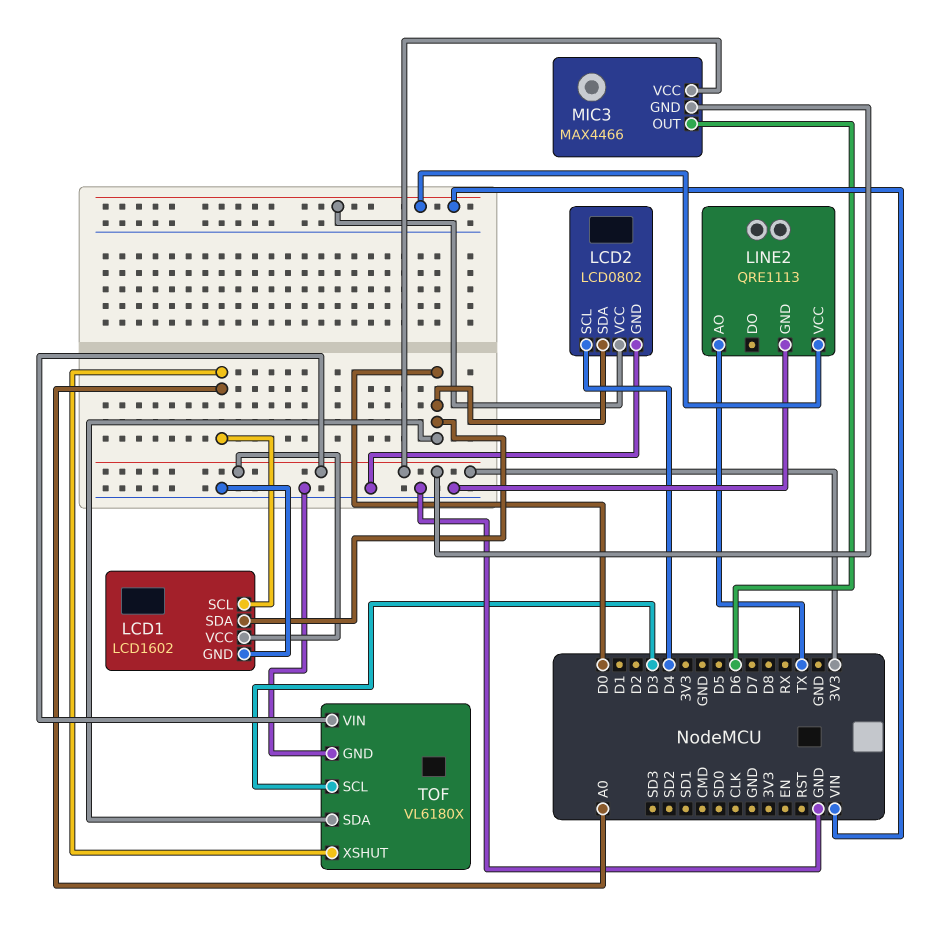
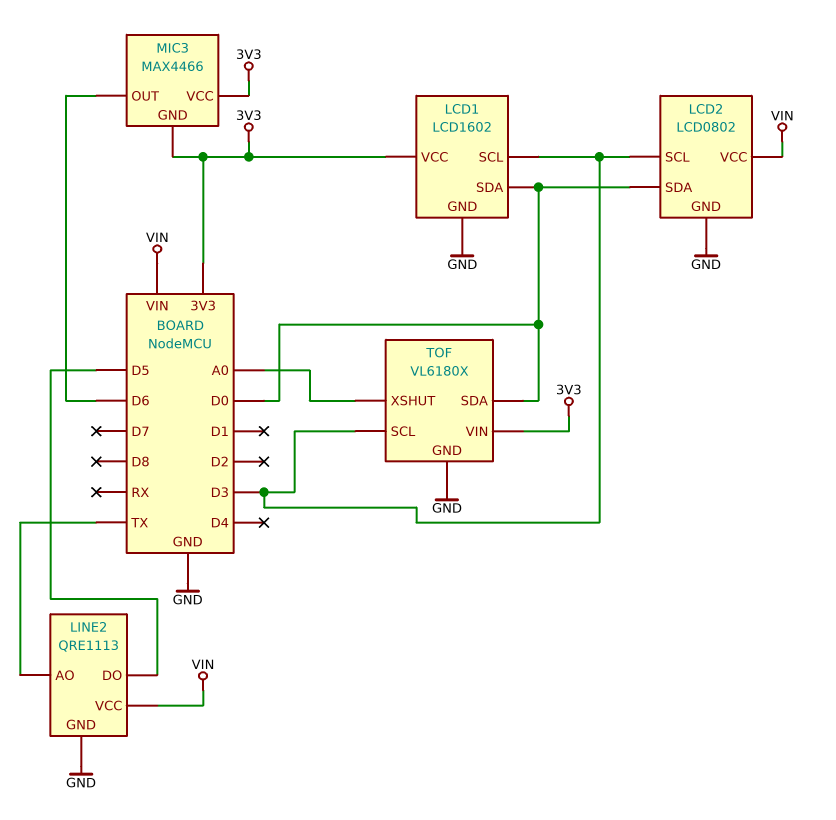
LCD1 pin SCL: A0 -> D3
LCD2 pin SCL: D4 -> D3
LINE2 pin DO: none -> D5

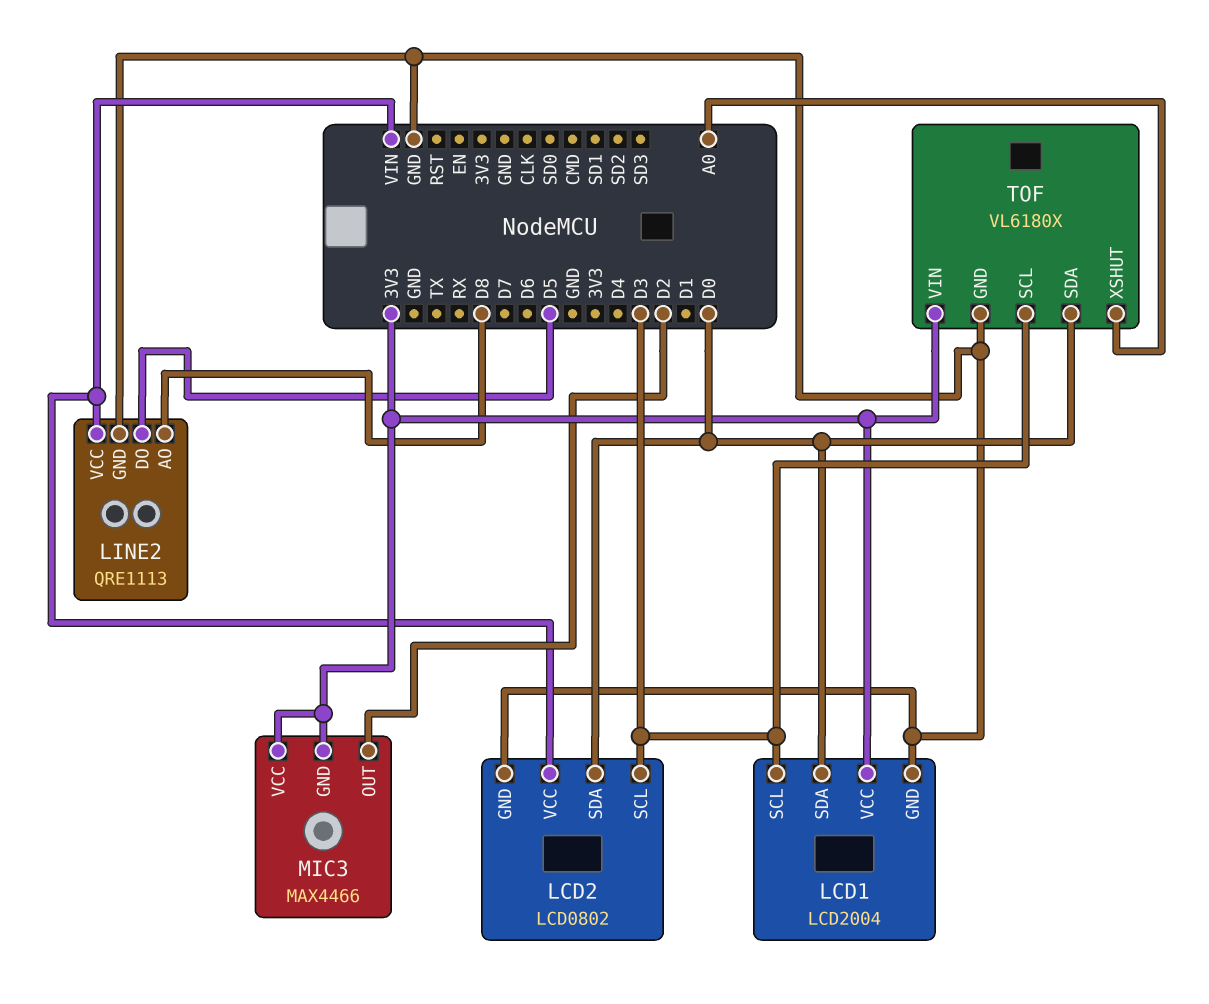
LCD1: LCD1602 -> LCD2004
LINE2 pin AO: TX -> D8
MIC3 pin OUT: D6 -> D2

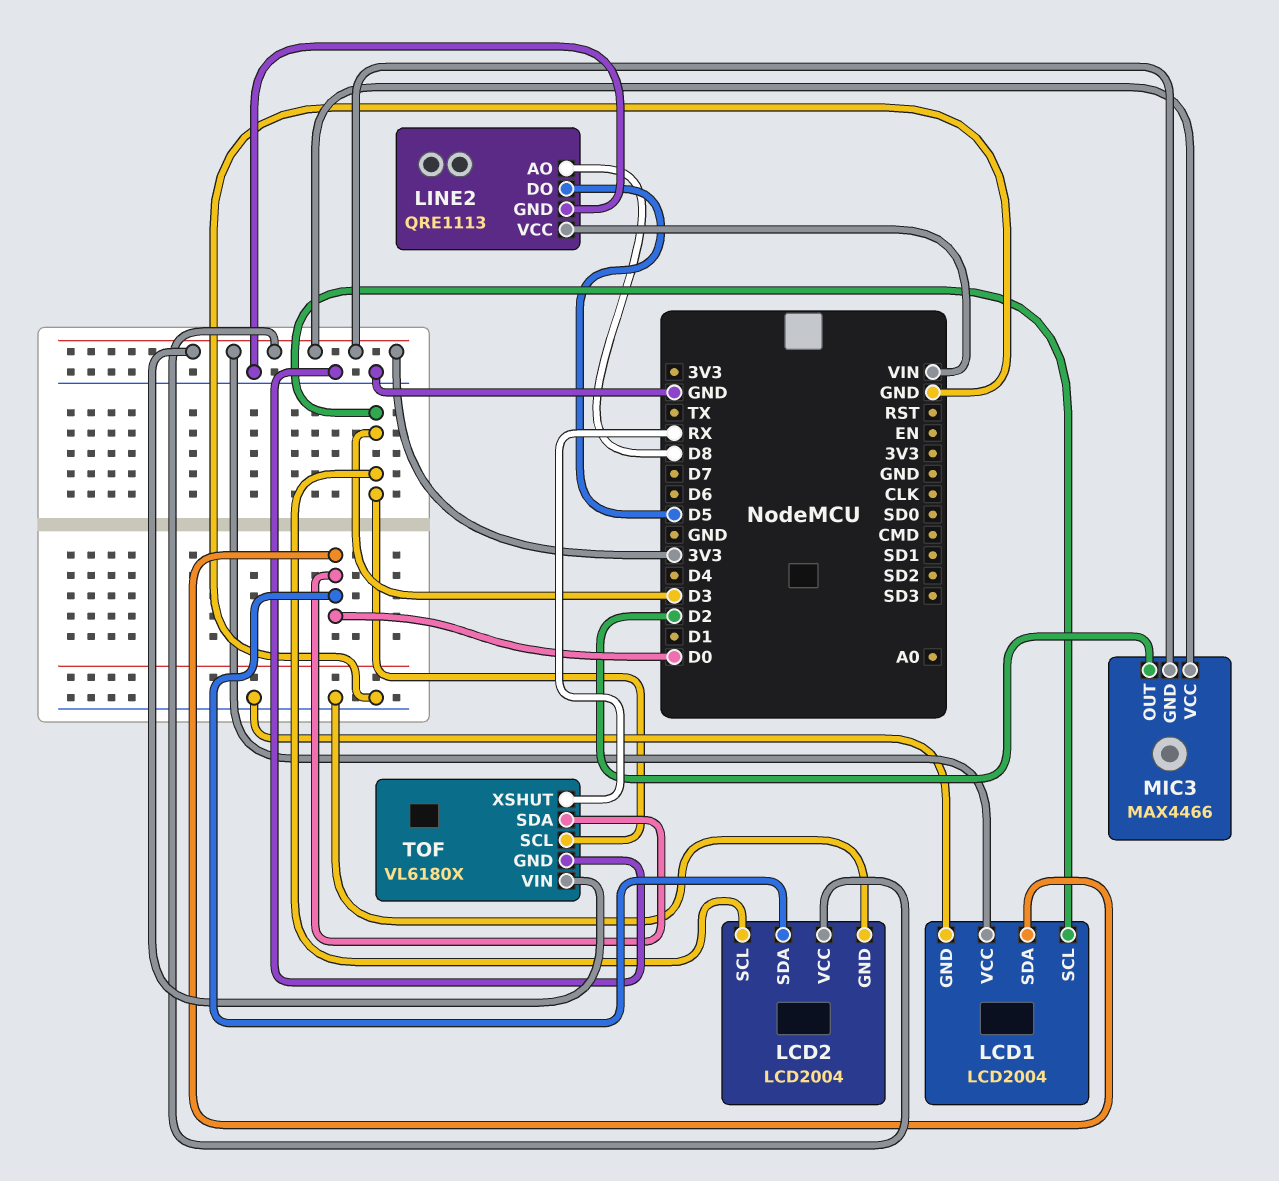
LCD2: LCD0802 -> LCD2004
LCD2 pin VCC: VIN -> 3V3
TOF pin XSHUT: A0 -> RX

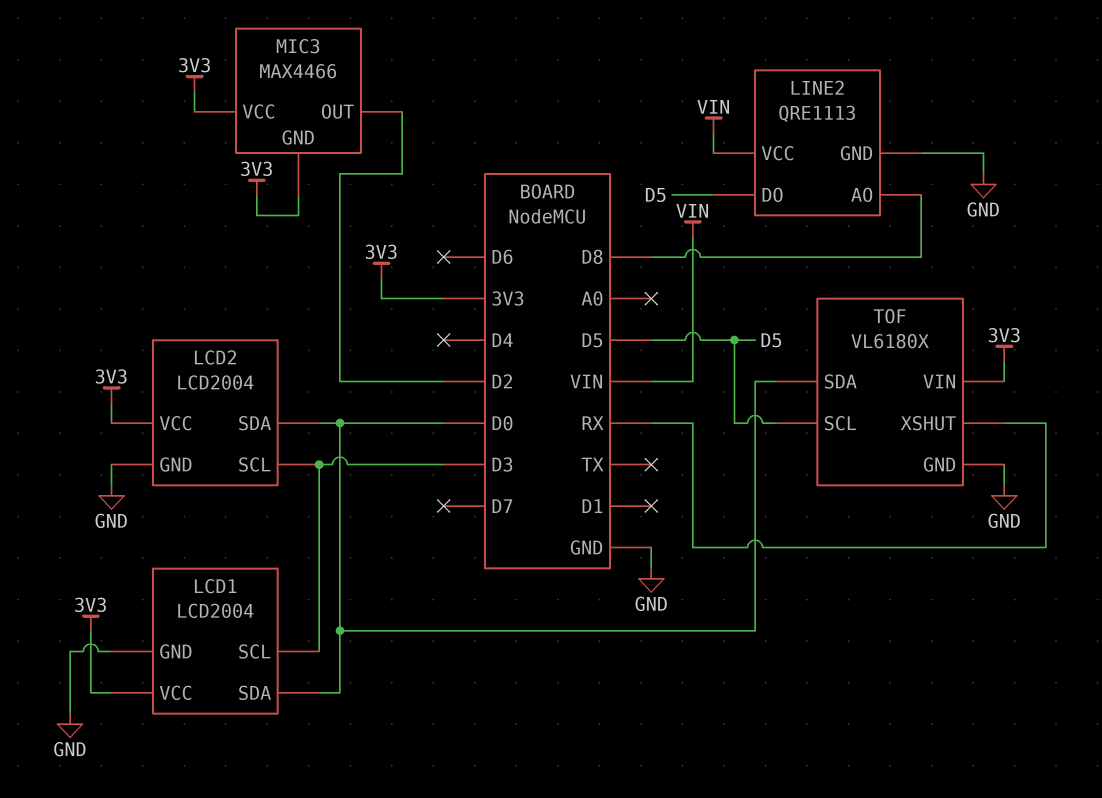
TOF pin SCL: D3 -> D5

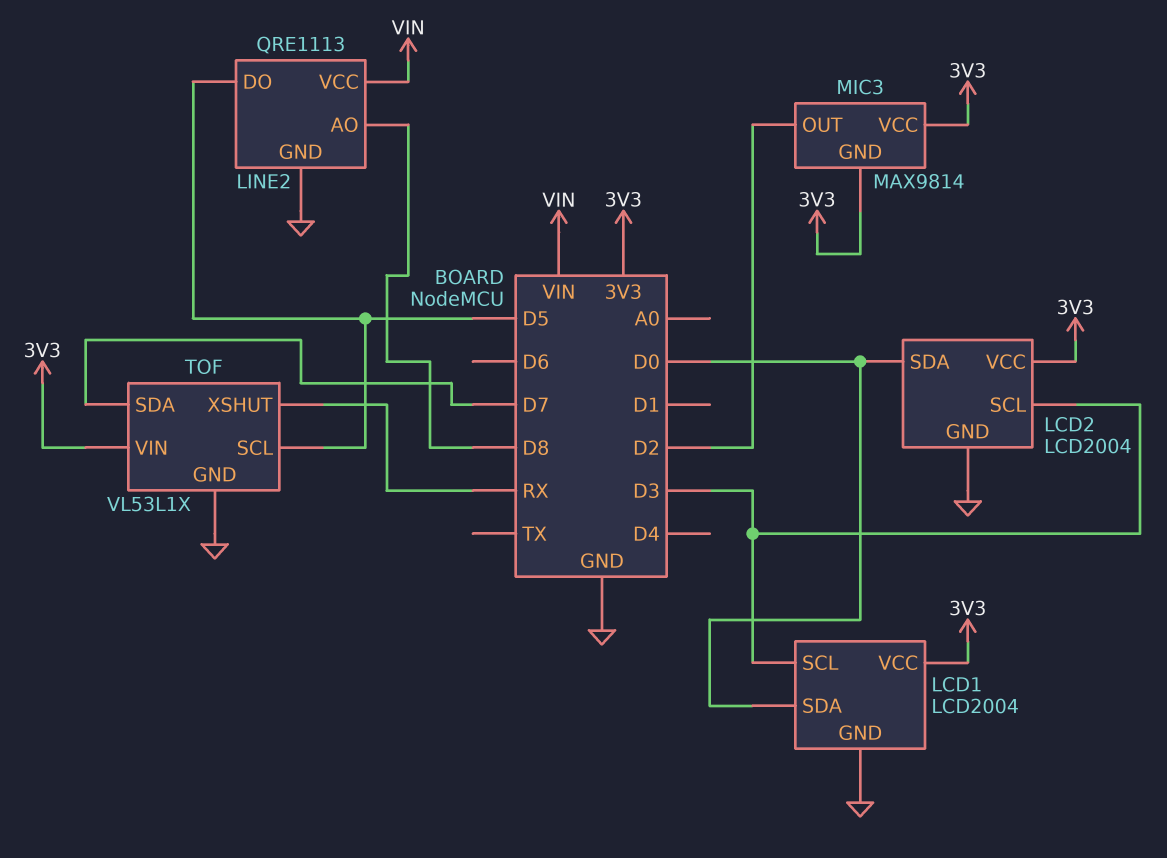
MIC3: MAX4466 -> MAX9814
TOF: VL6180X -> VL53L1X
TOF pin SDA: D0 -> D7

